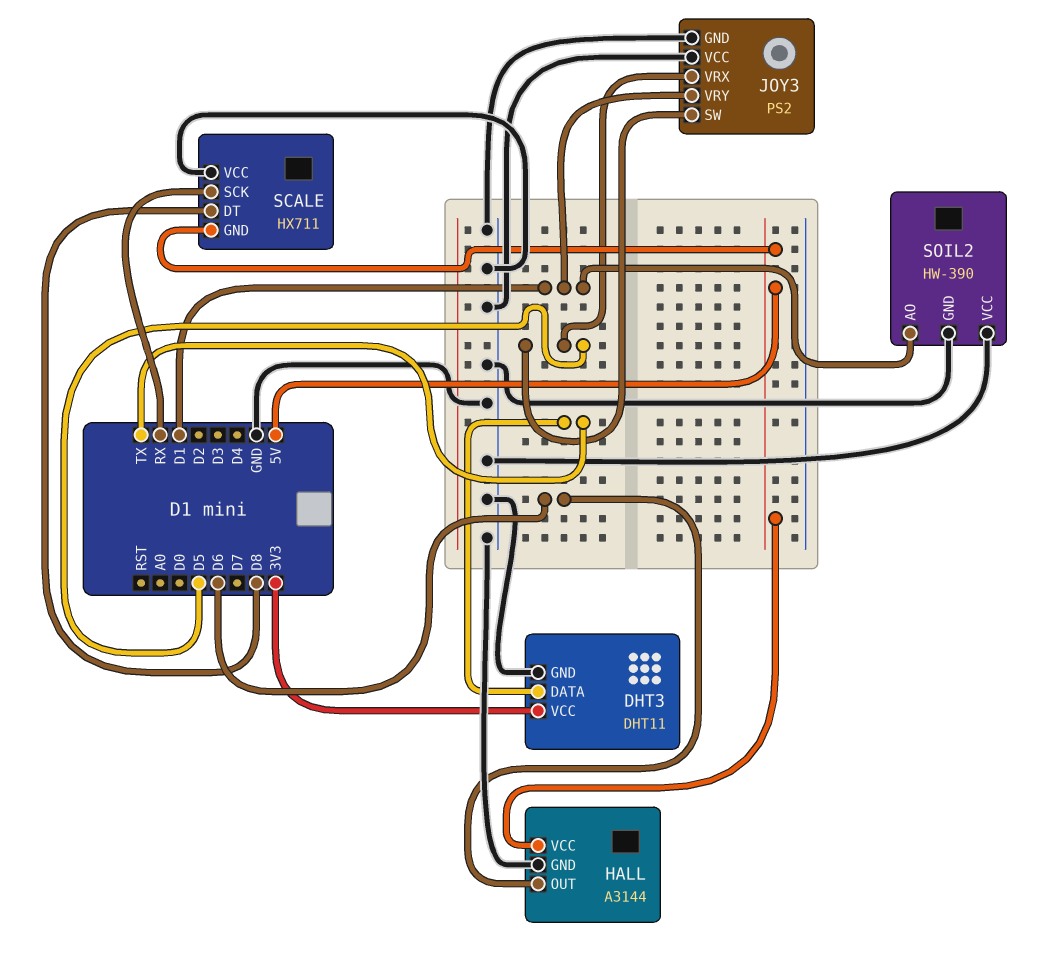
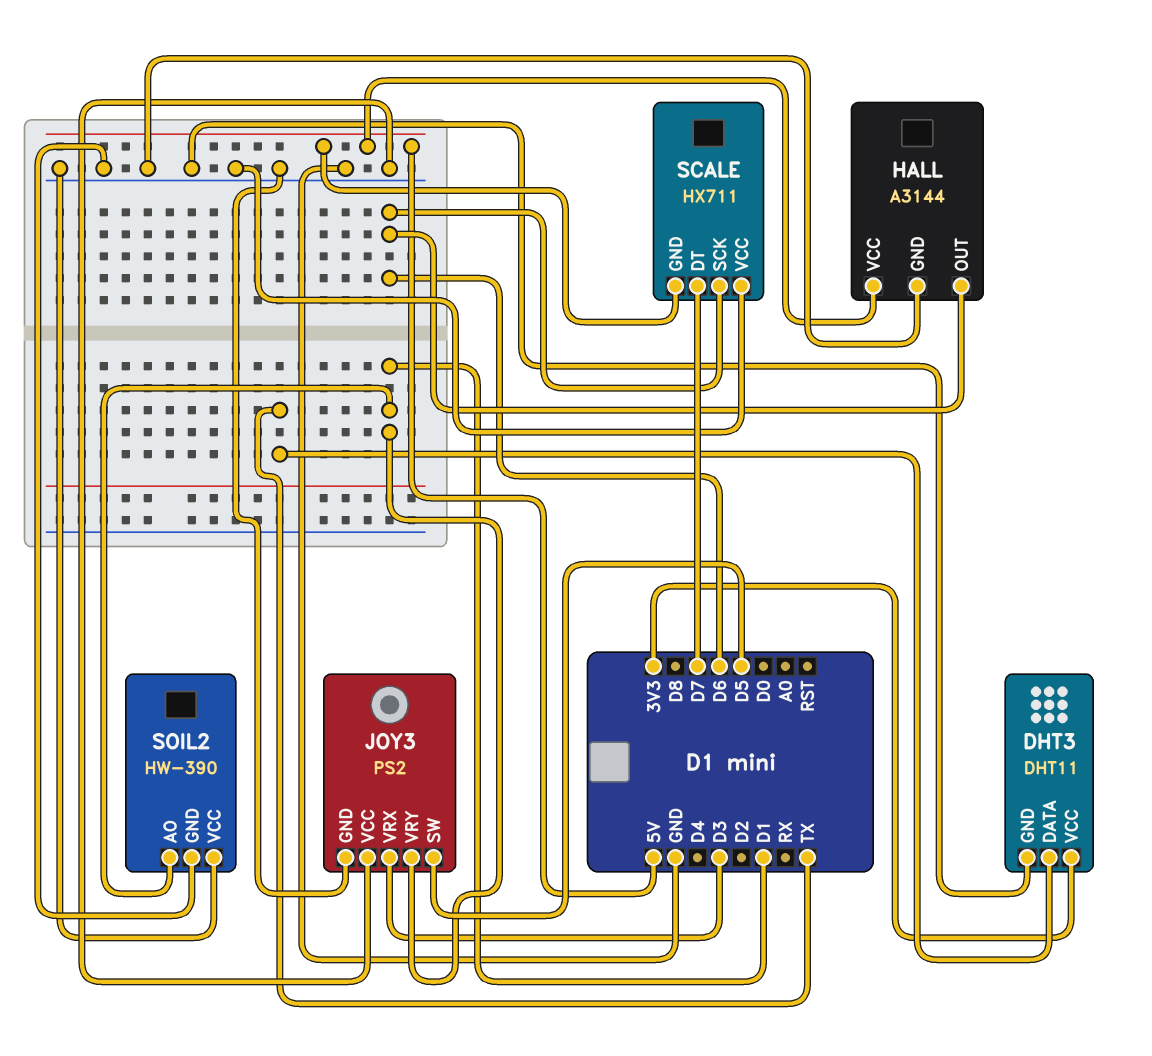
JOY3 pin VRX: D5 -> D3
SCALE pin DT: D8 -> D7
SCALE pin SCK: RX -> D6

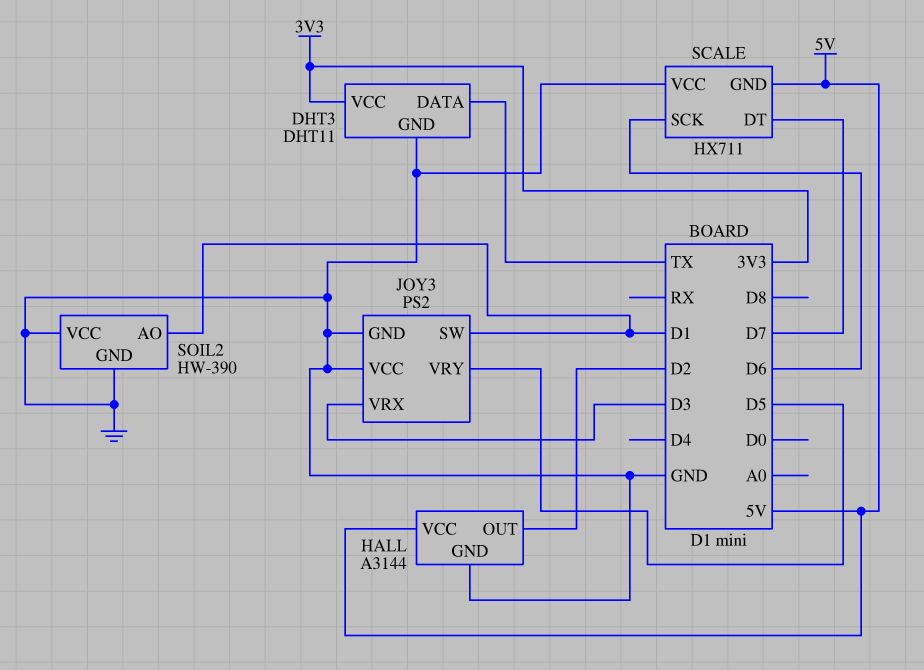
HALL pin OUT: D6 -> D2
JOY3 pin SW: D5 -> D1
JOY3 pin VRY: D1 -> D5

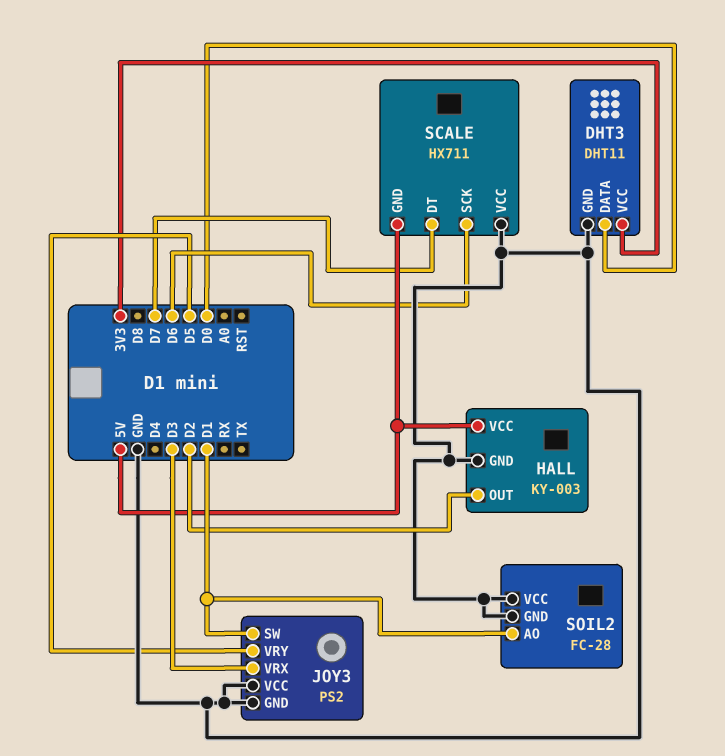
DHT3 pin DATA: TX -> D0
HALL: A3144 -> KY-003
SOIL2: HW-390 -> FC-28

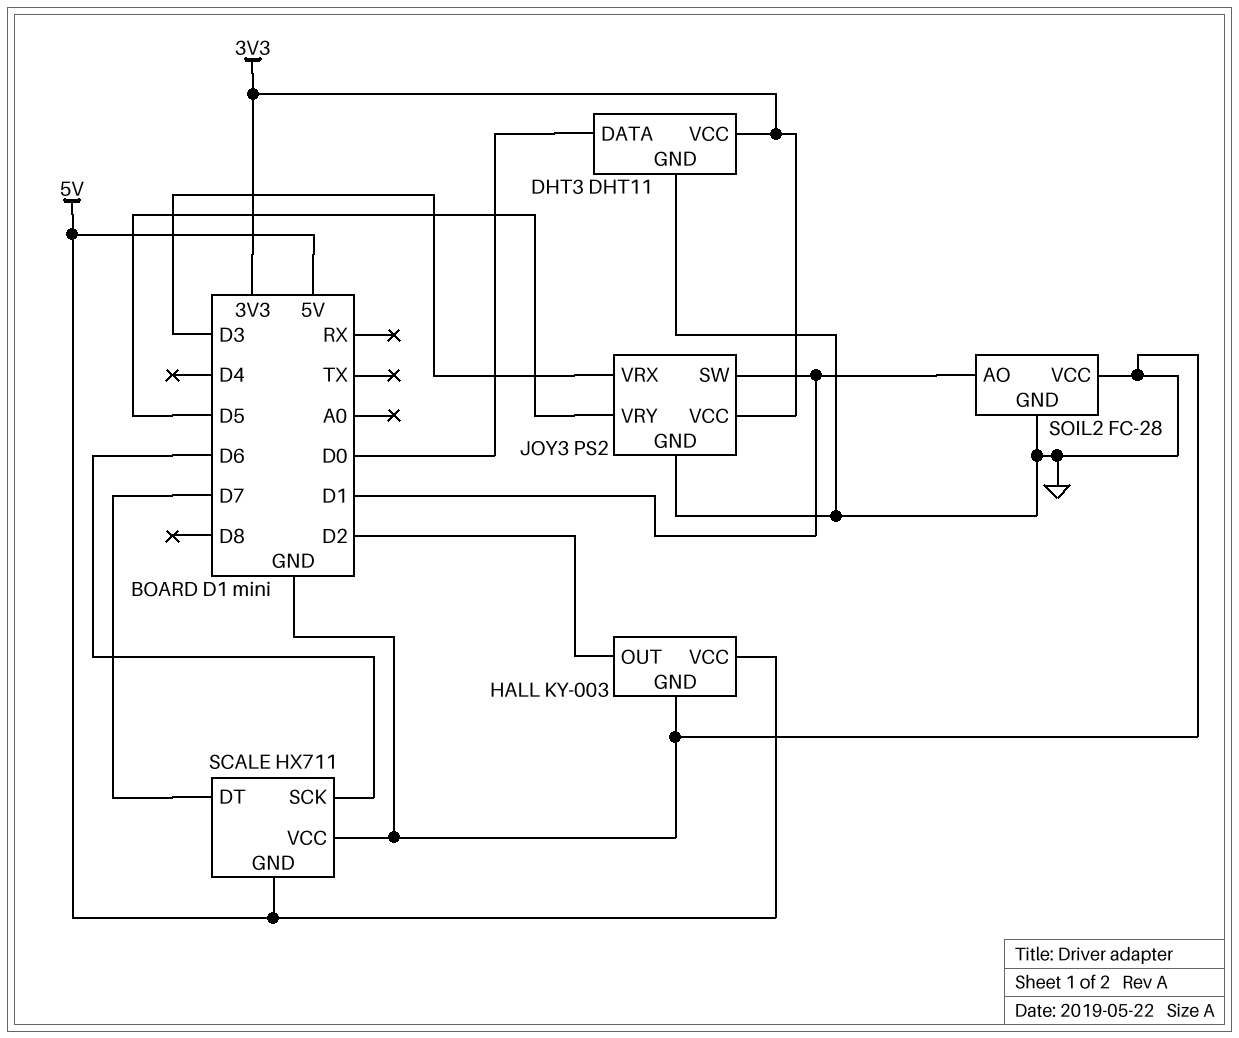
JOY3 pin VCC: GND -> 3V3

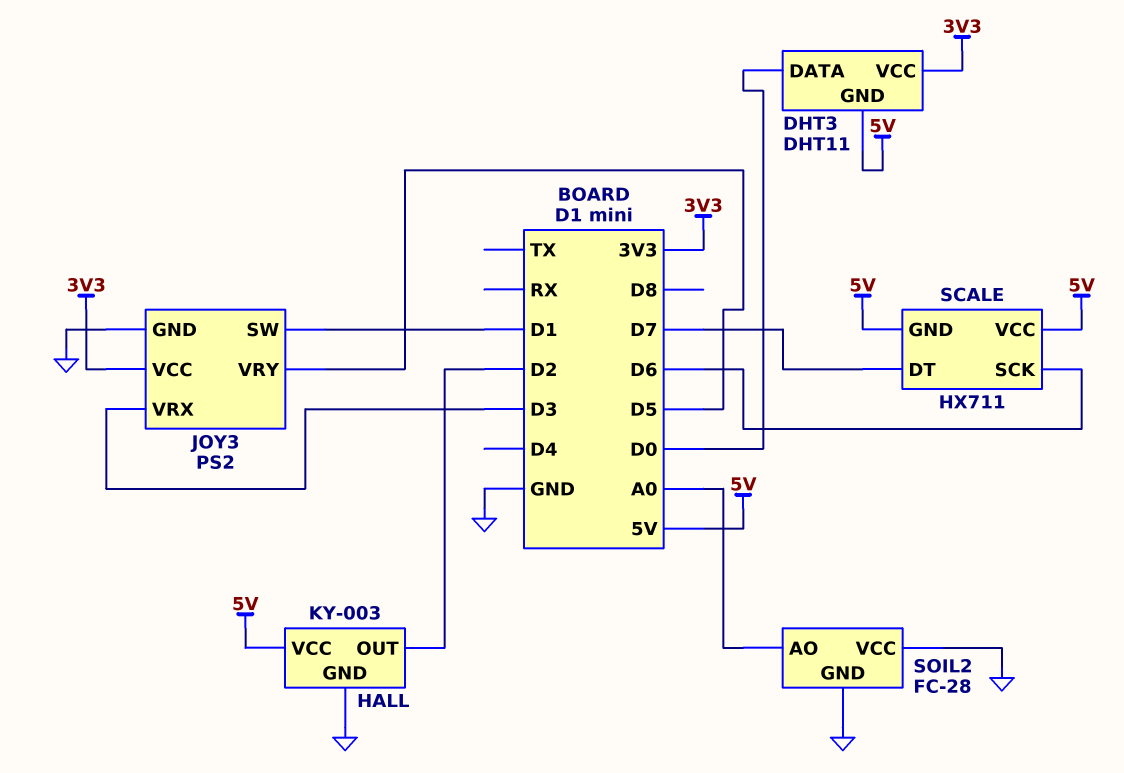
DHT3 pin GND: GND -> 5V
SCALE pin VCC: GND -> 5V
SOIL2 pin AO: D1 -> A0

